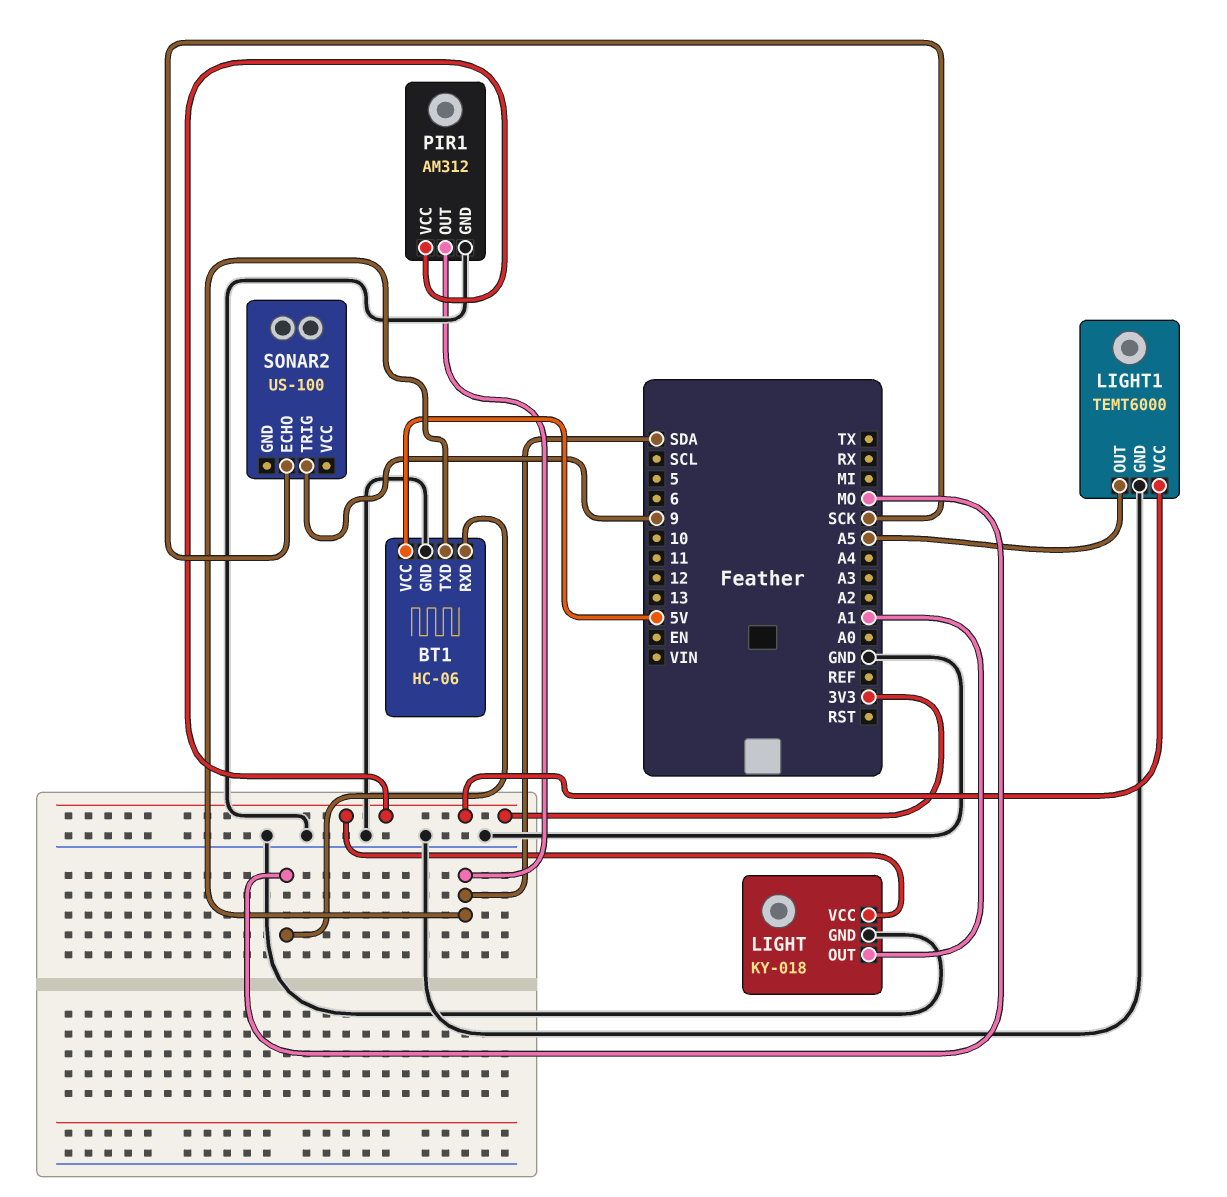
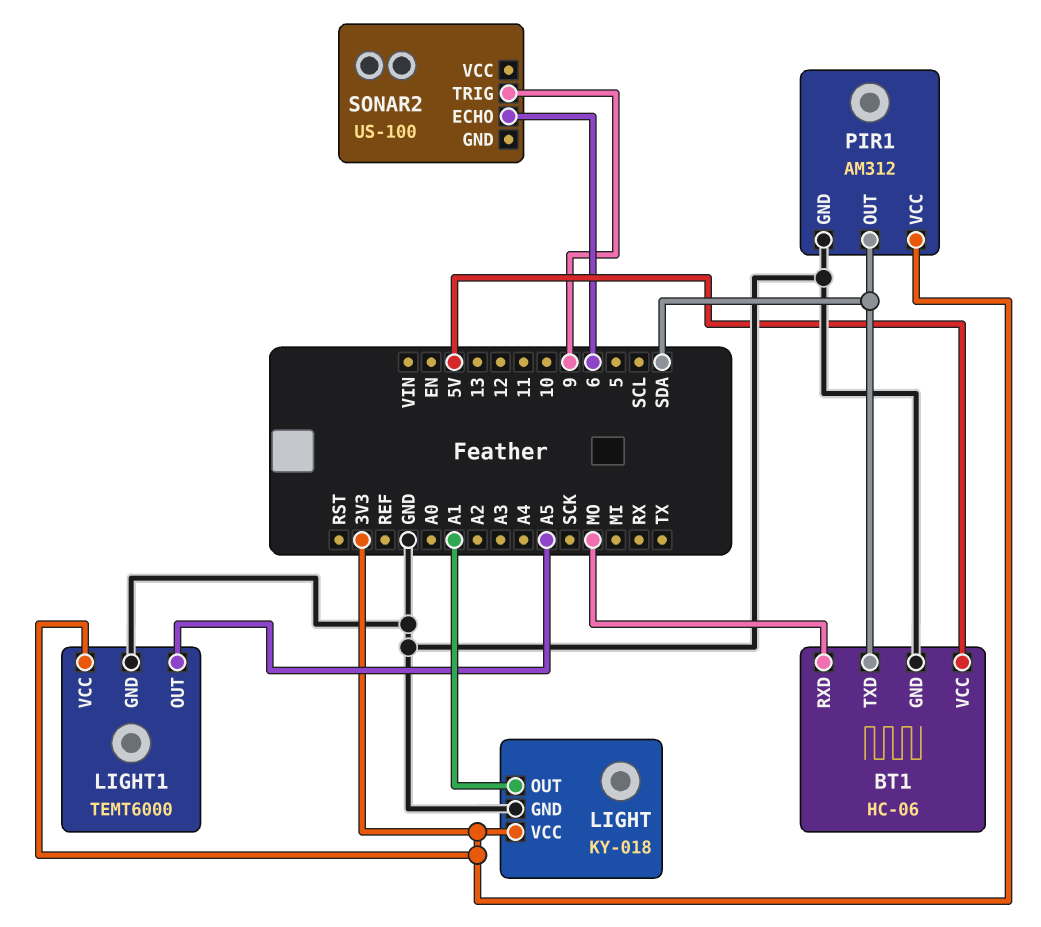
SONAR2 pin ECHO: SCK -> 6

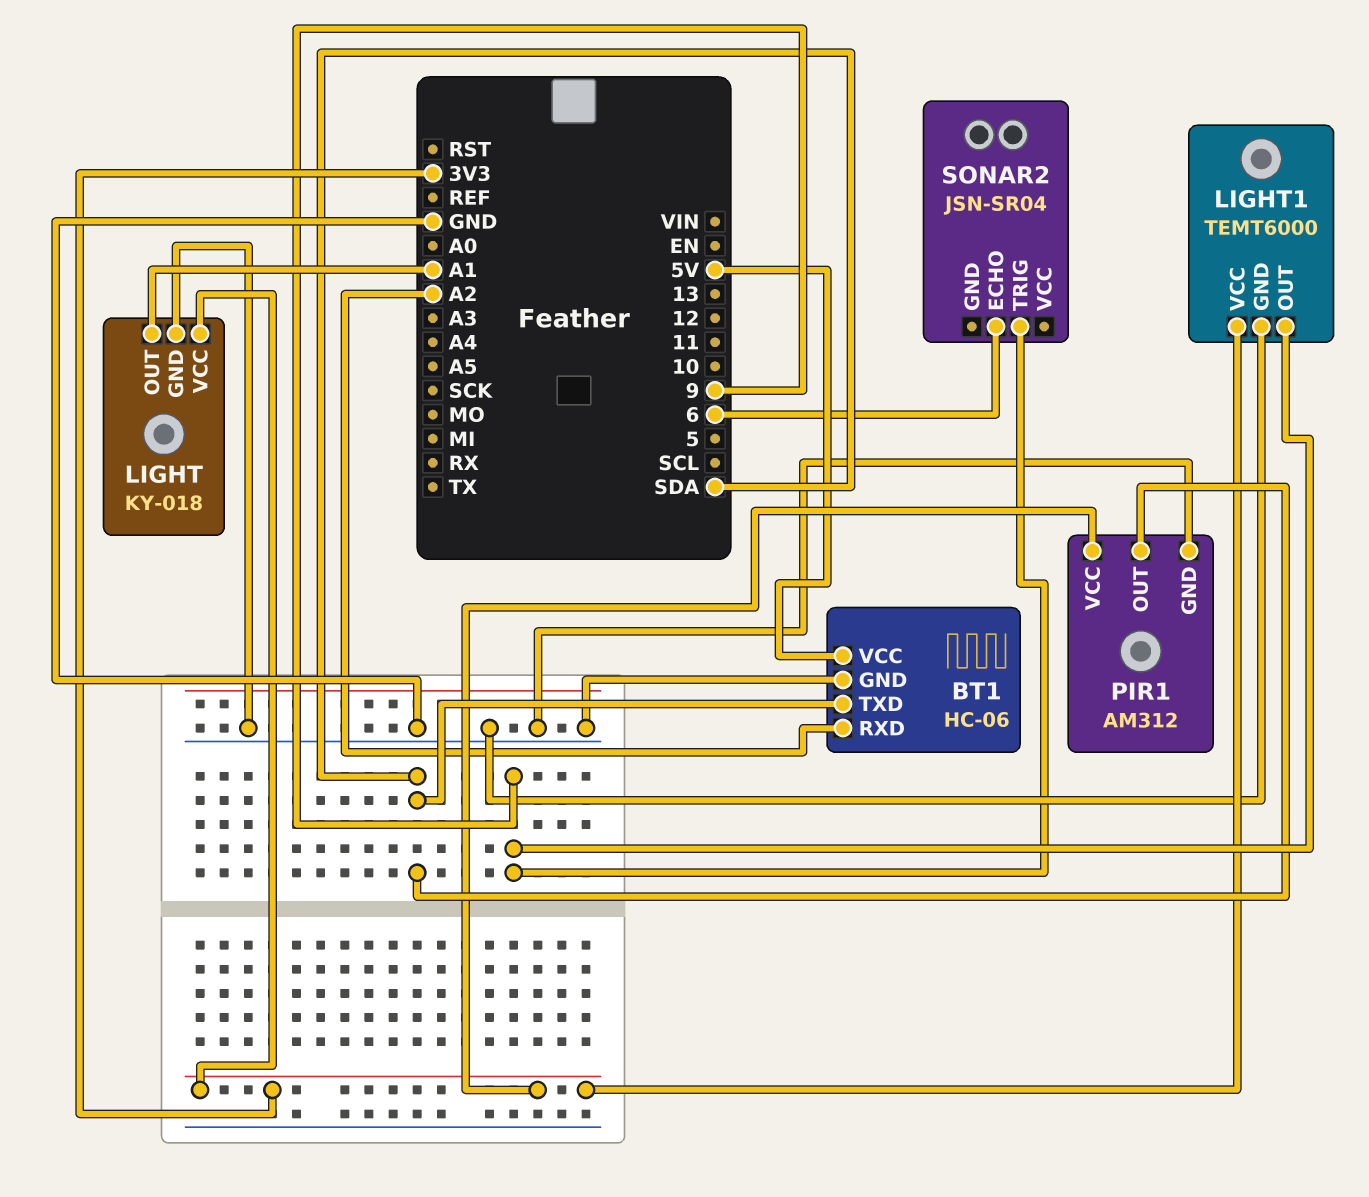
BT1 pin RXD: MO -> A2
LIGHT1 pin OUT: A5 -> 9
SONAR2: US-100 -> JSN-SR04

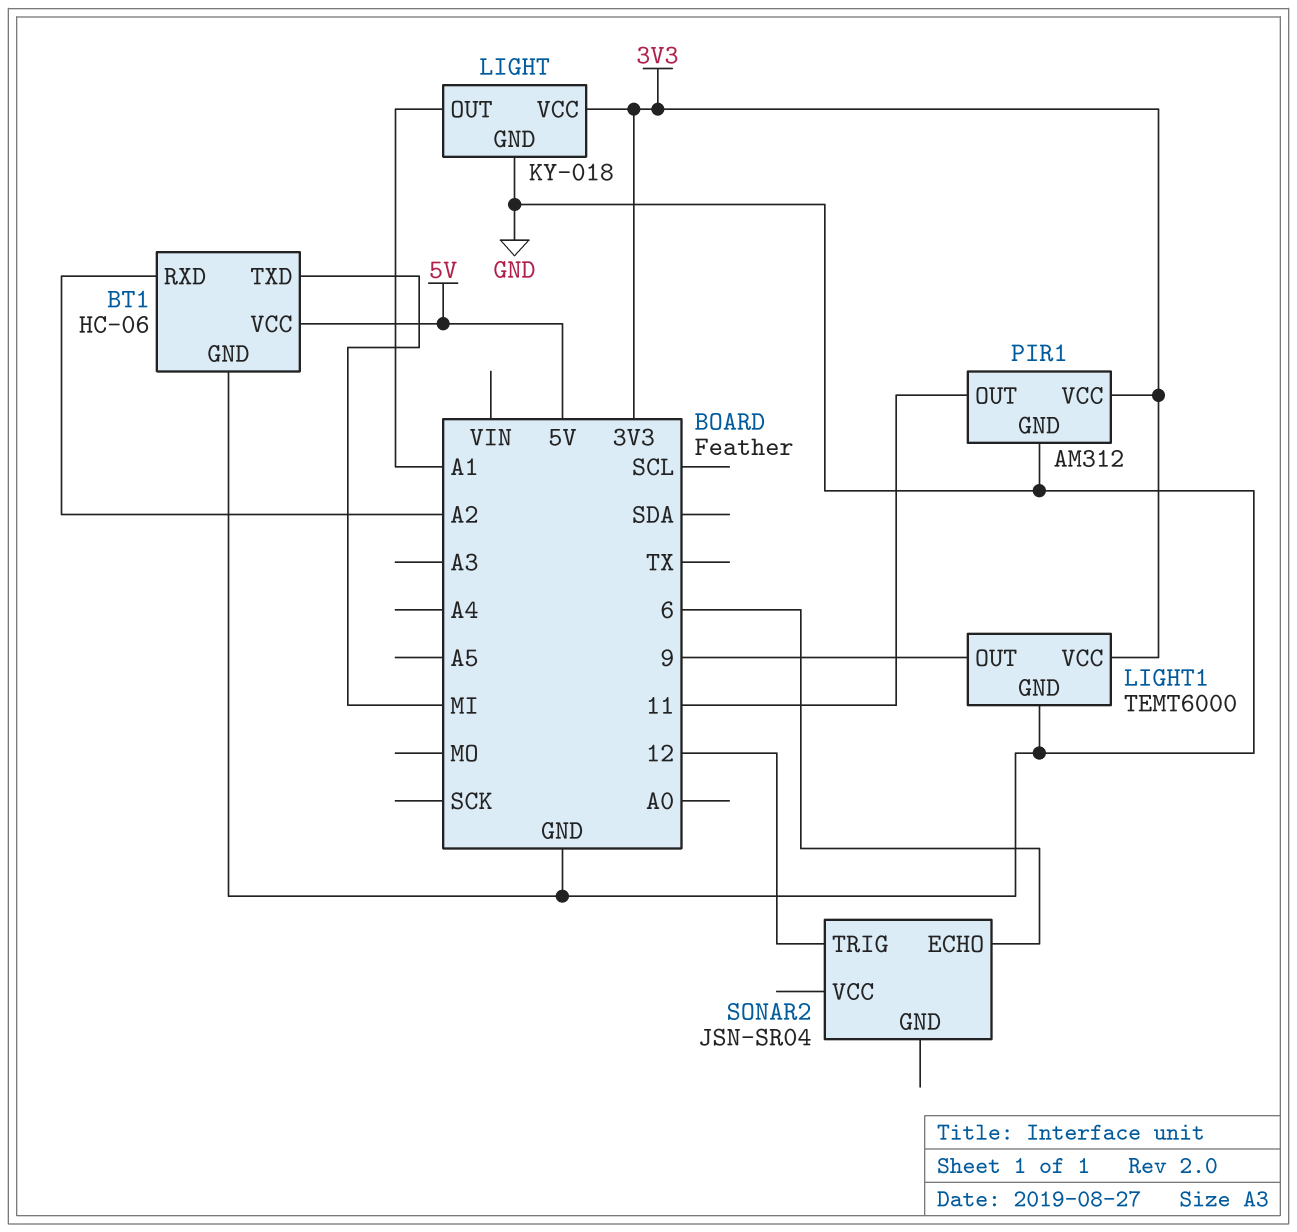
BT1 pin TXD: SDA -> MI
PIR1 pin OUT: SDA -> 11
SONAR2 pin TRIG: 9 -> 12

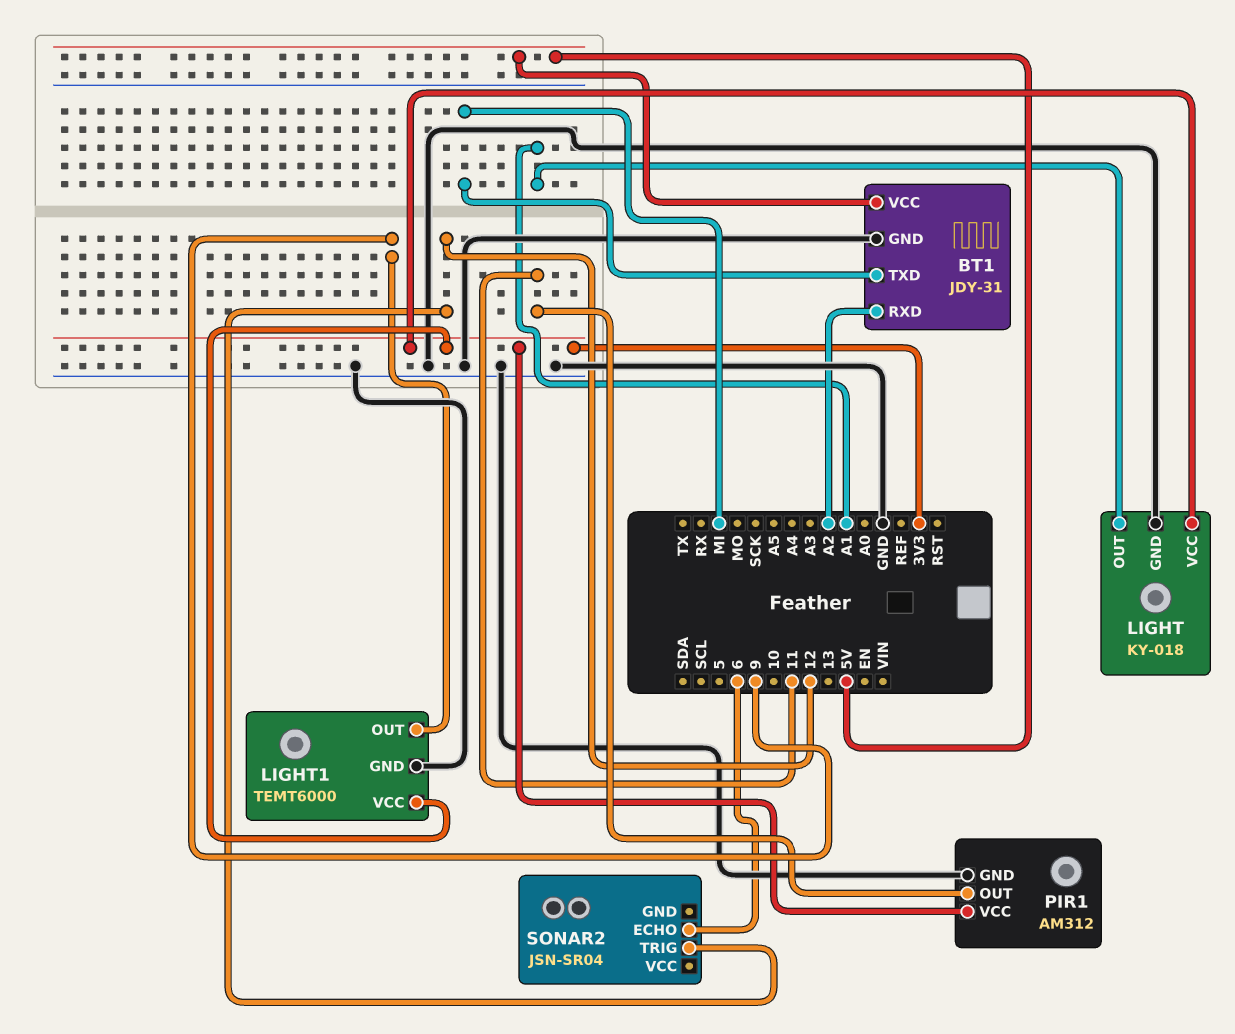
BT1: HC-06 -> JDY-31

